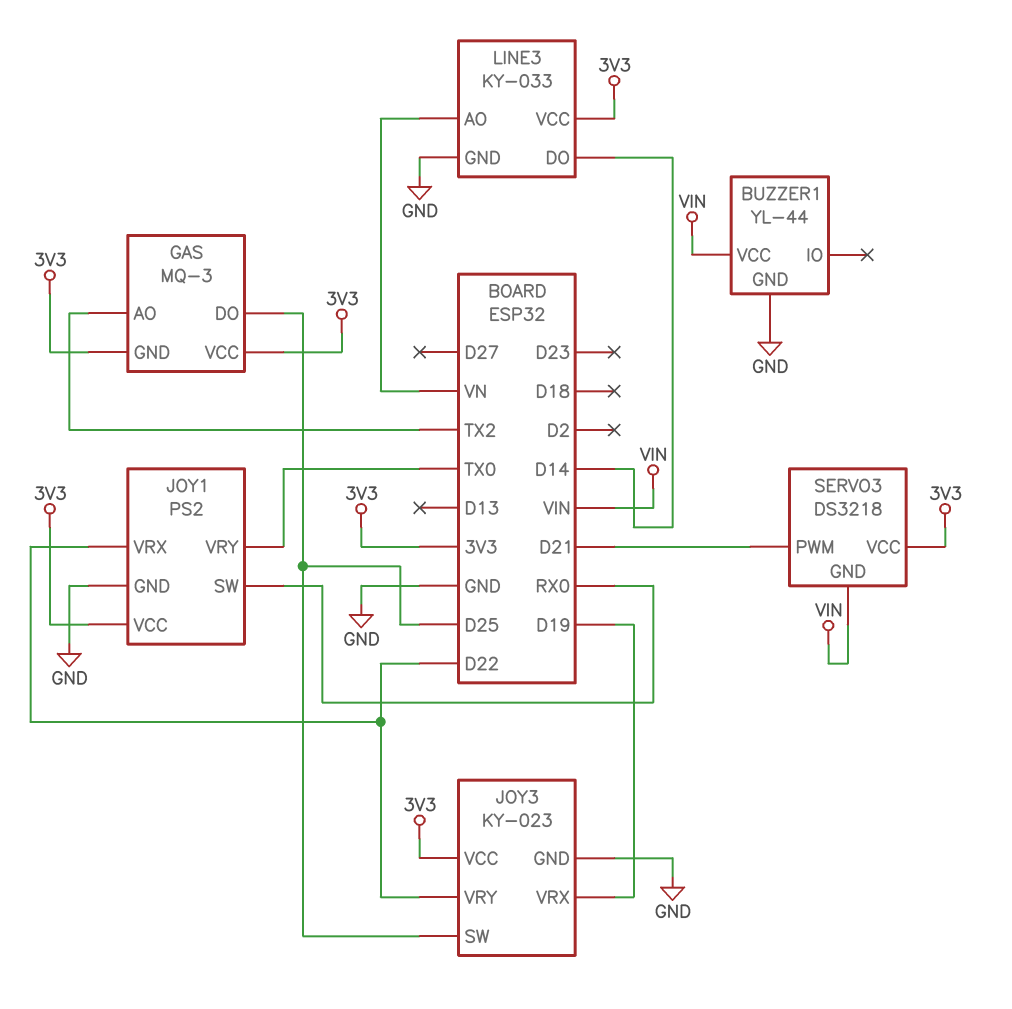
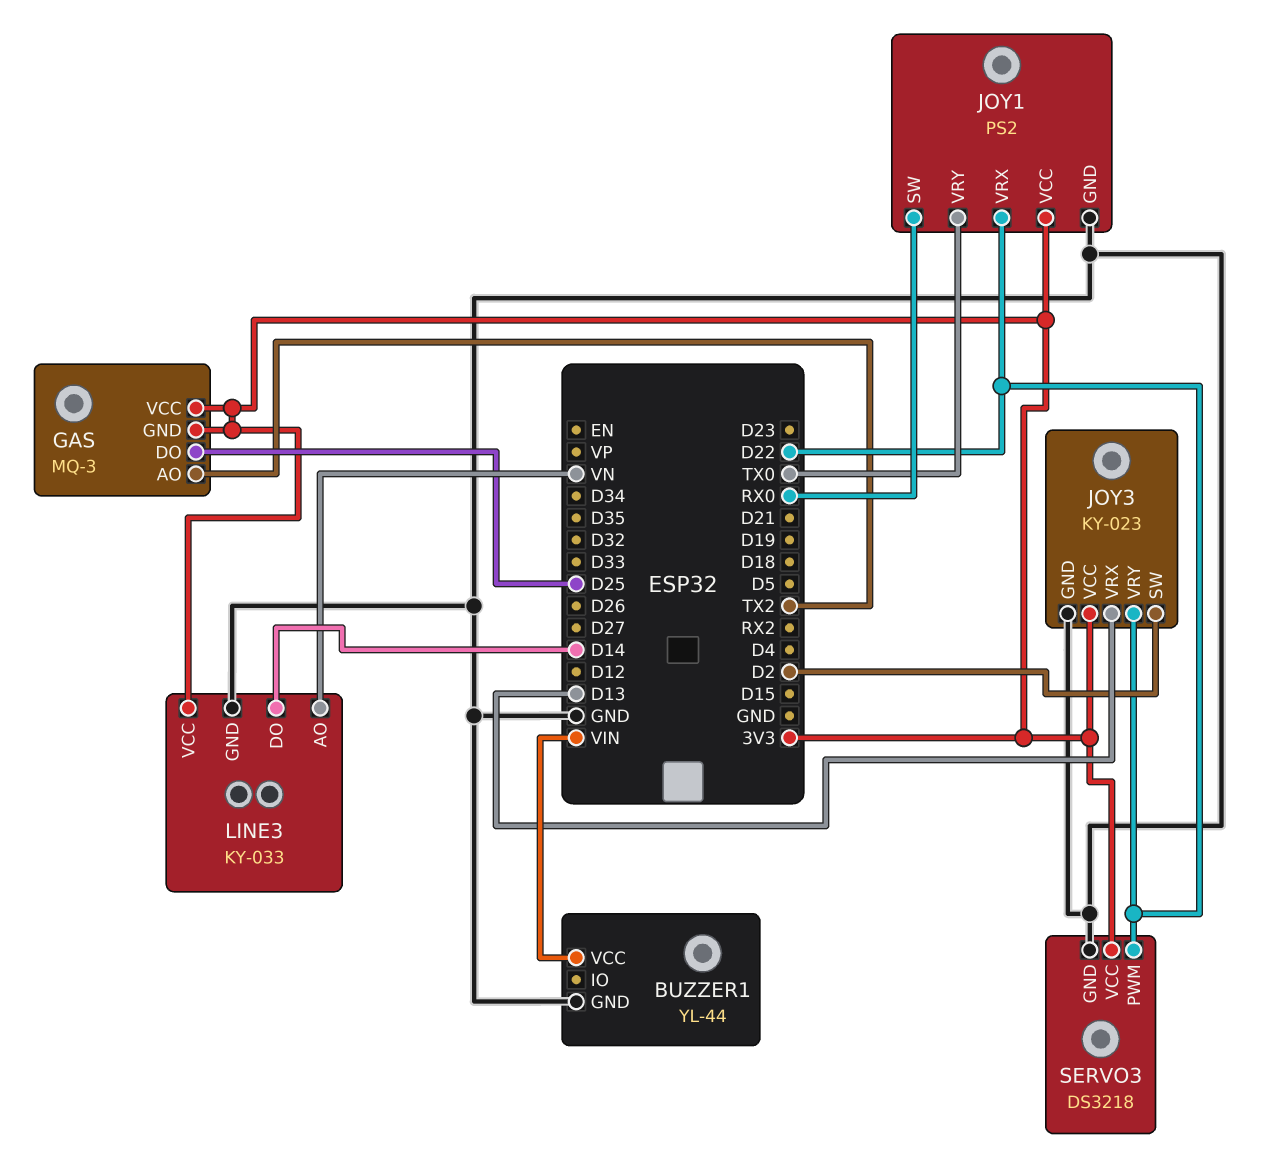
JOY3 pin SW: D25 -> D2
JOY3 pin VRX: D19 -> D13
SERVO3 pin GND: VIN -> GND
SERVO3 pin PWM: D21 -> D22

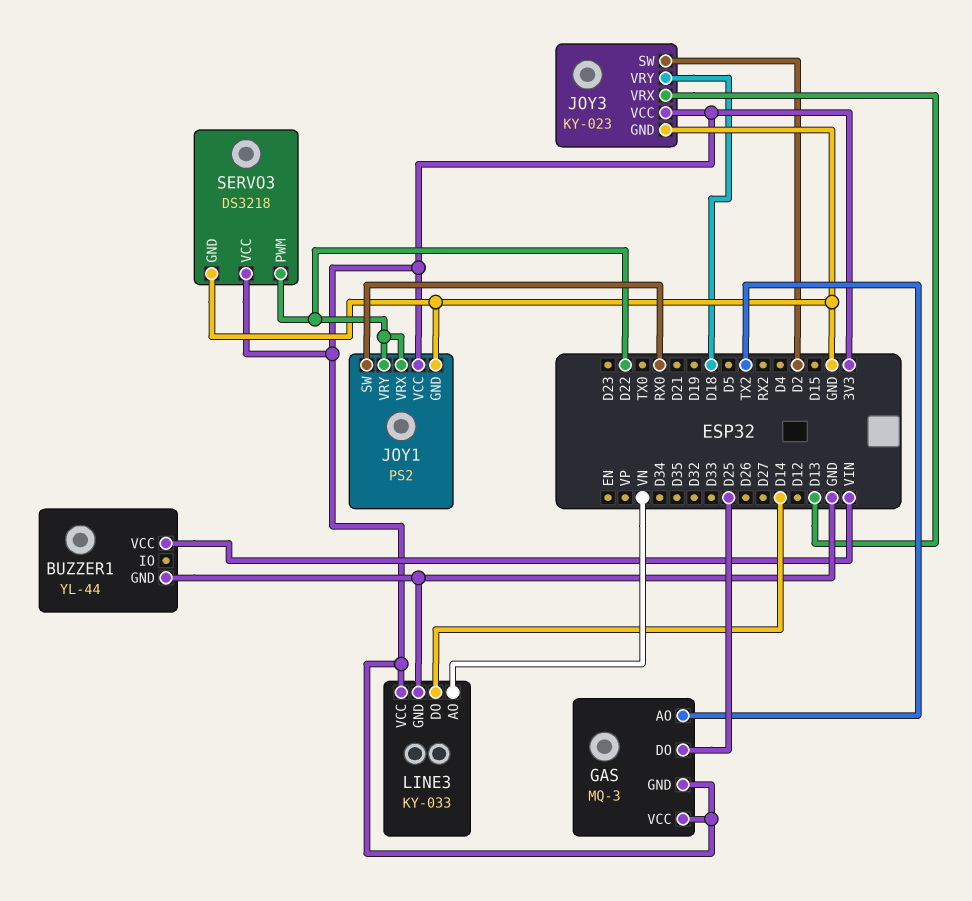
JOY1 pin VRY: TX0 -> D22
JOY3 pin VRY: D22 -> D18

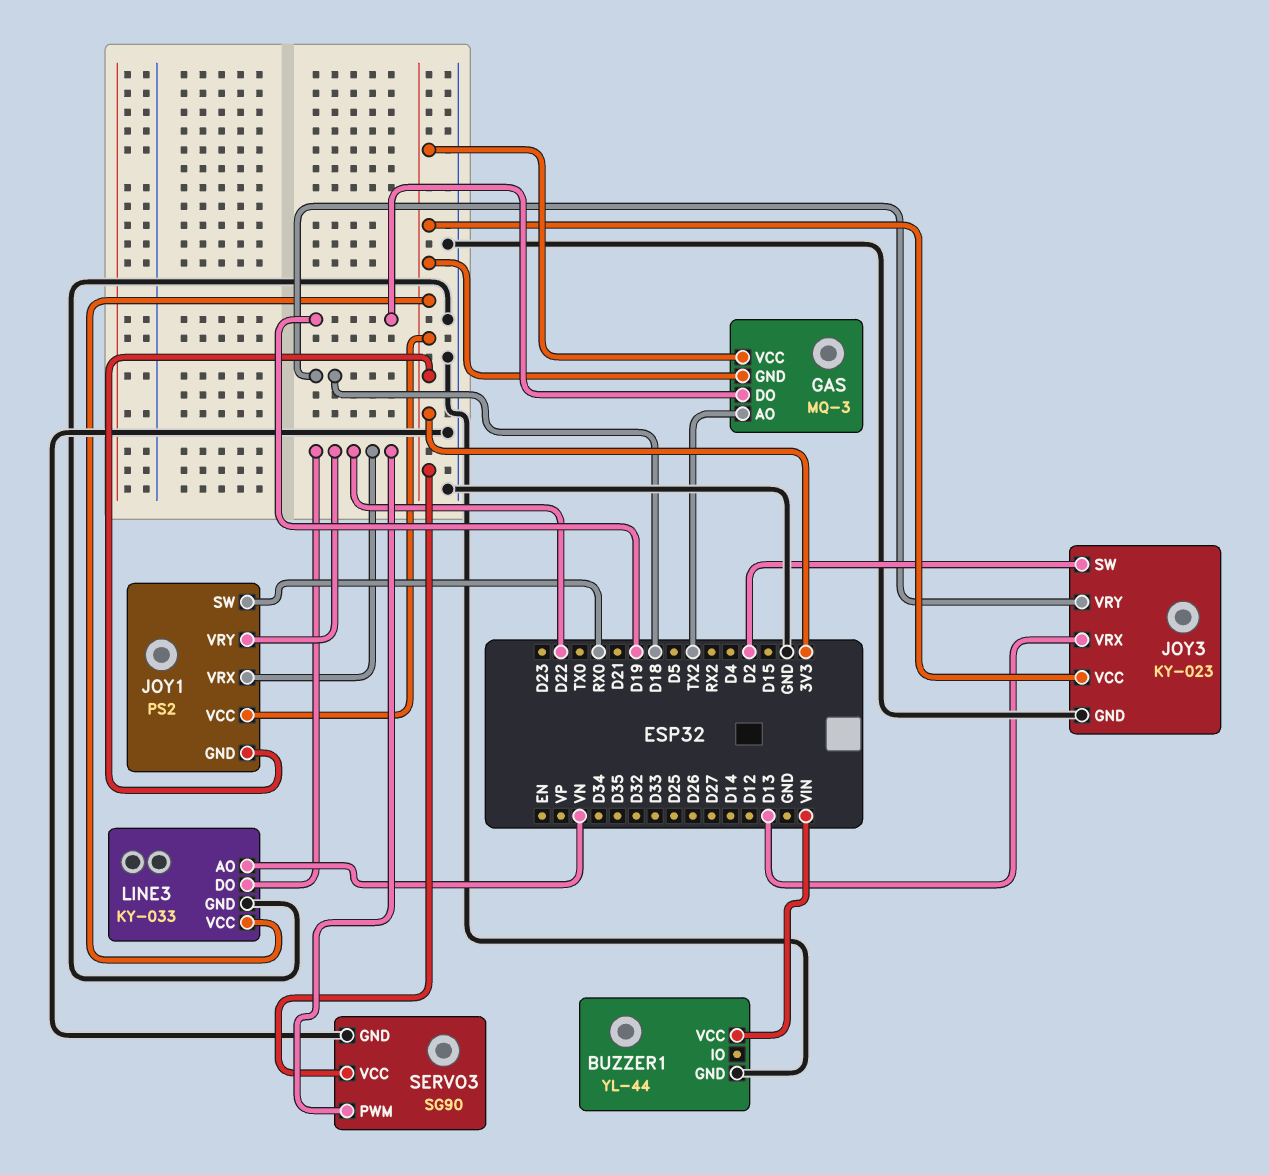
GAS pin DO: D25 -> D19
JOY1 pin GND: GND -> 3V3
LINE3 pin DO: D14 -> D22
SERVO3: DS3218 -> SG90

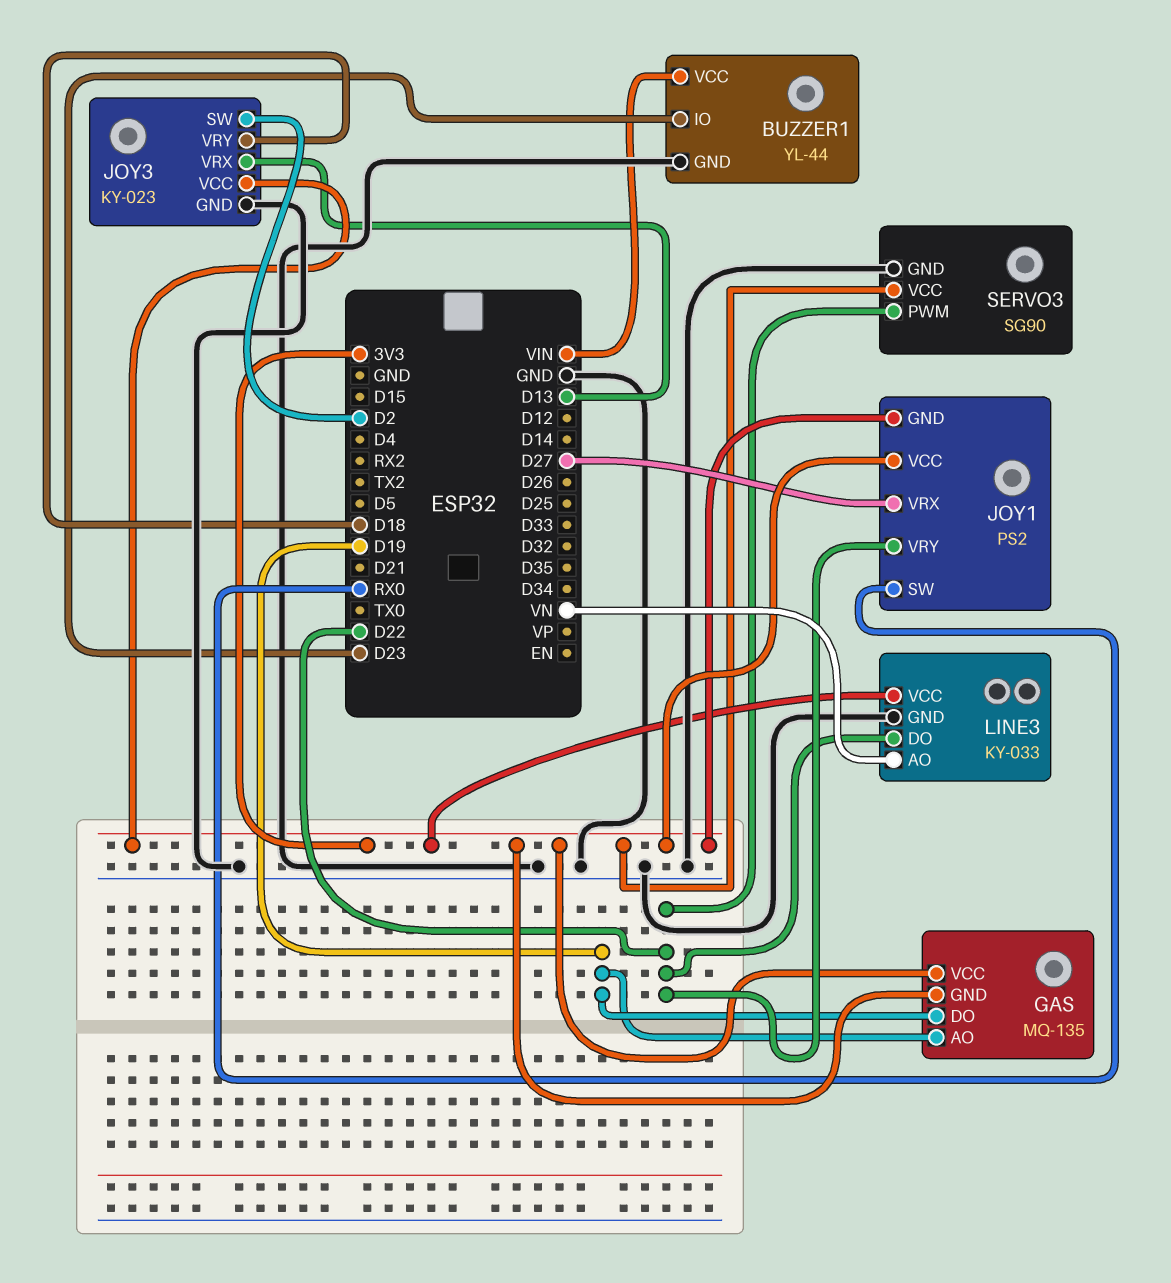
BUZZER1 pin IO: none -> D23
GAS: MQ-3 -> MQ-135
GAS pin AO: TX2 -> D19
JOY1 pin VRX: D22 -> D27

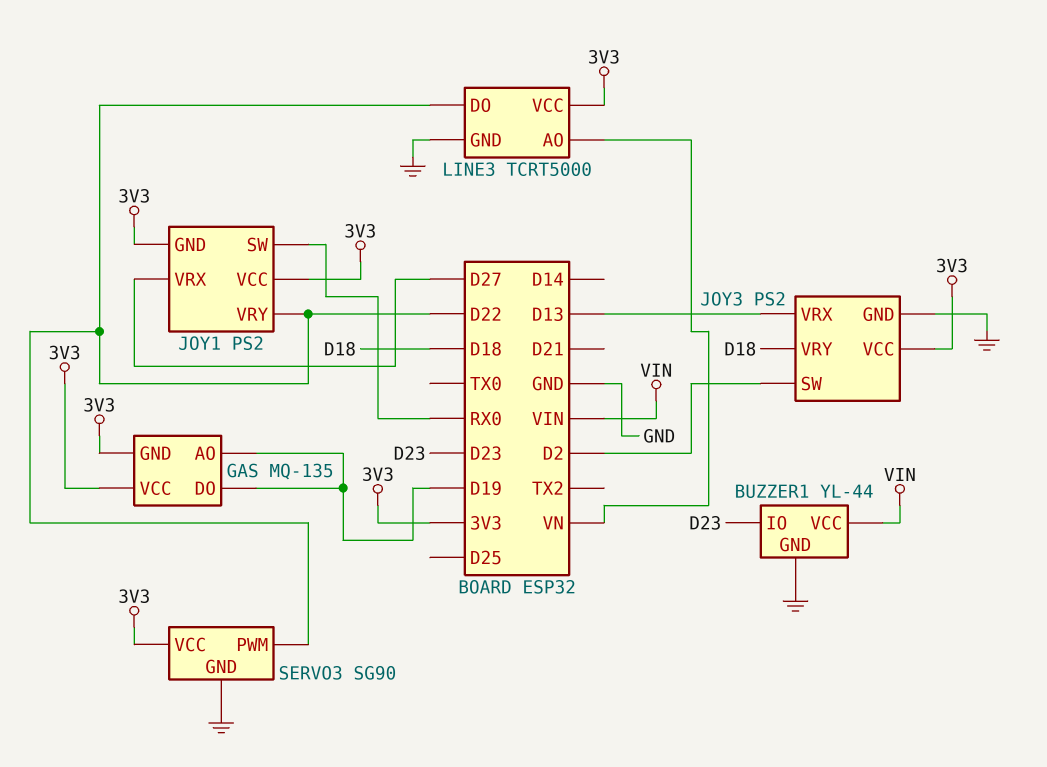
JOY3: KY-023 -> PS2
LINE3: KY-033 -> TCRT5000

